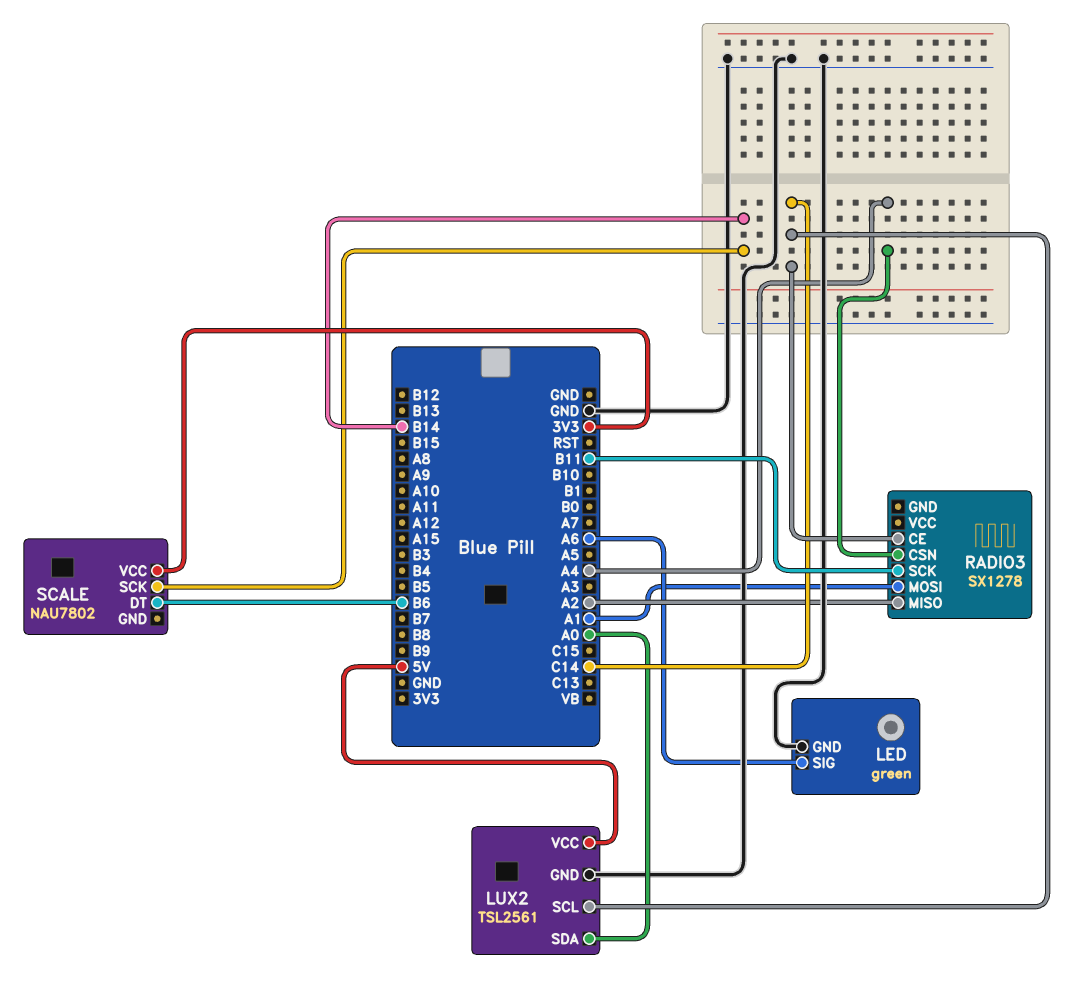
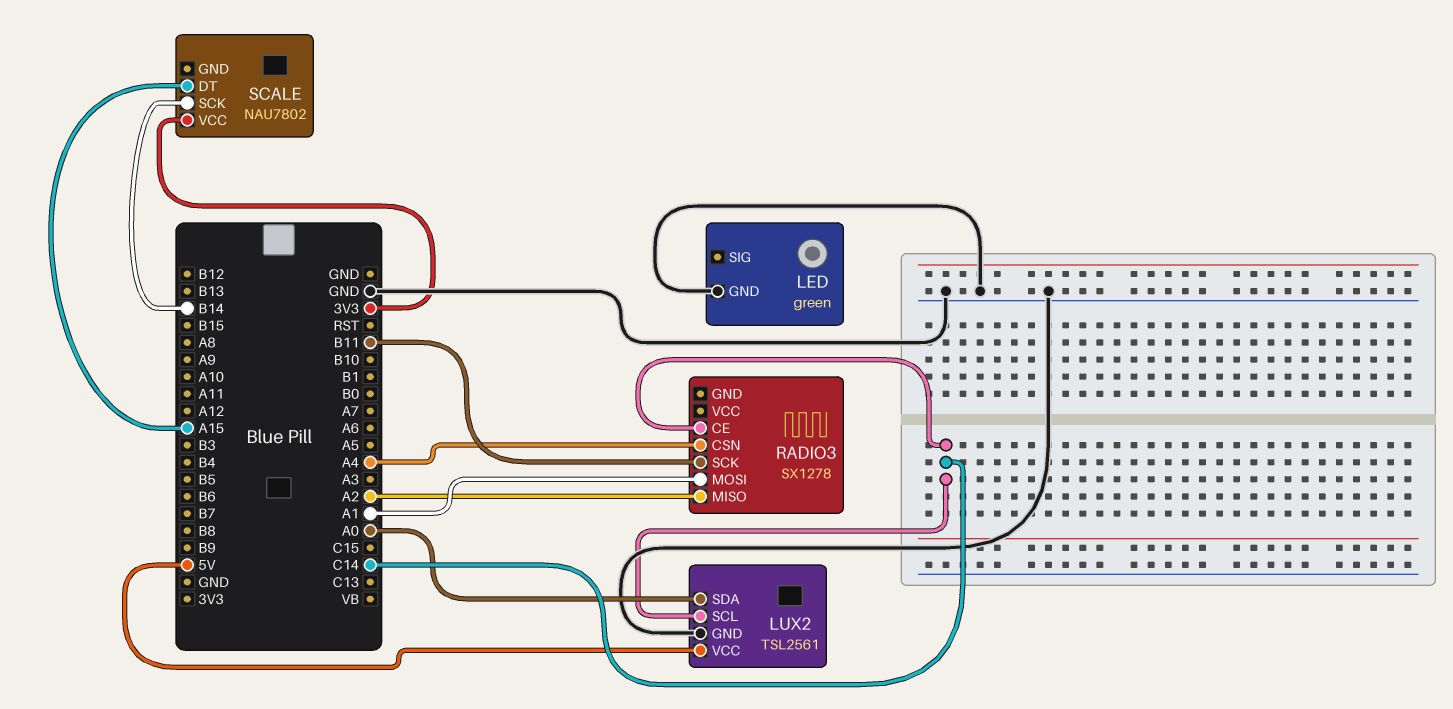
LED pin SIG: A6 -> none
SCALE pin DT: B6 -> A15

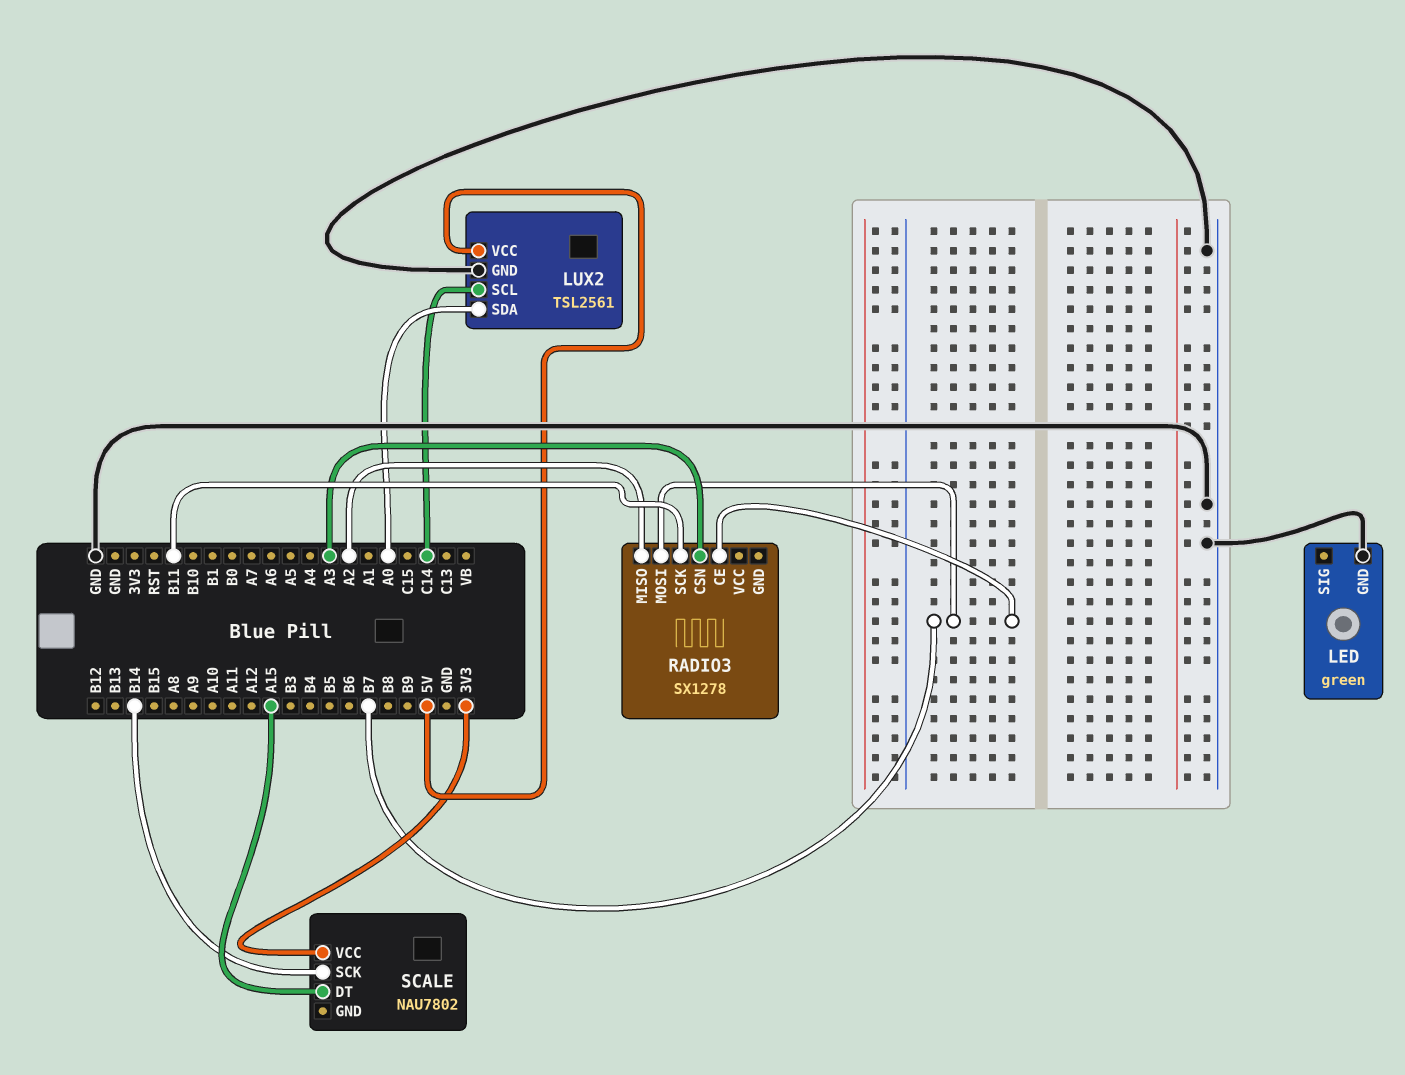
RADIO3 pin CE: C14 -> B7
RADIO3 pin CSN: A4 -> A3
RADIO3 pin MOSI: A1 -> B7

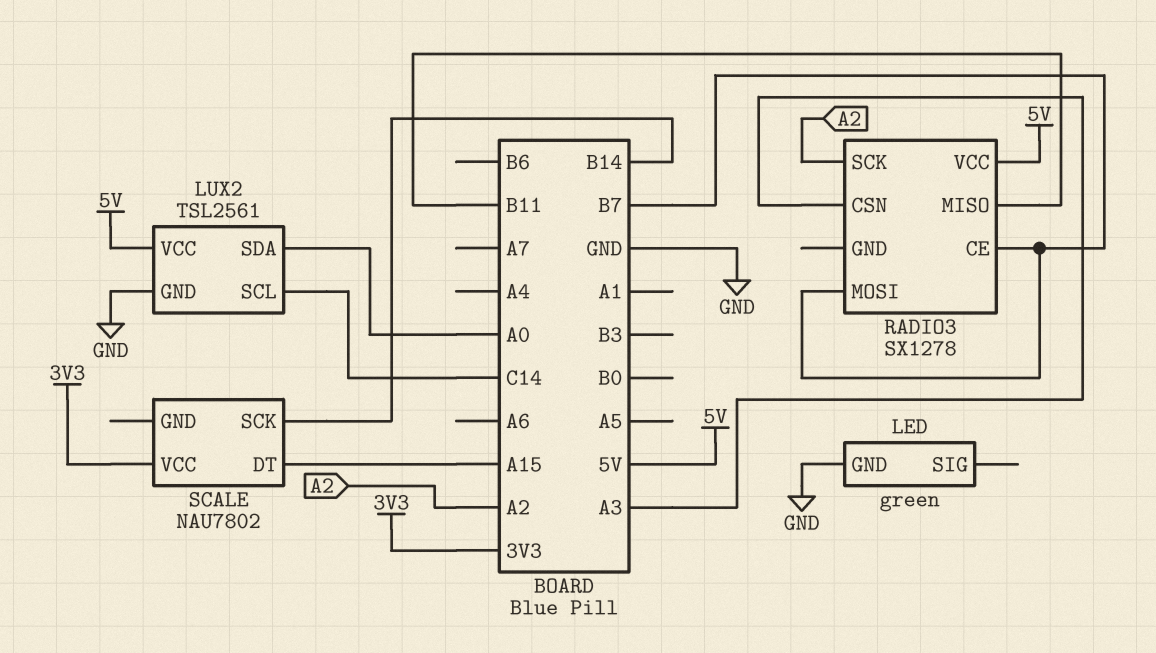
RADIO3 pin MISO: A2 -> B11
RADIO3 pin SCK: B11 -> A2
RADIO3 pin VCC: none -> 5V

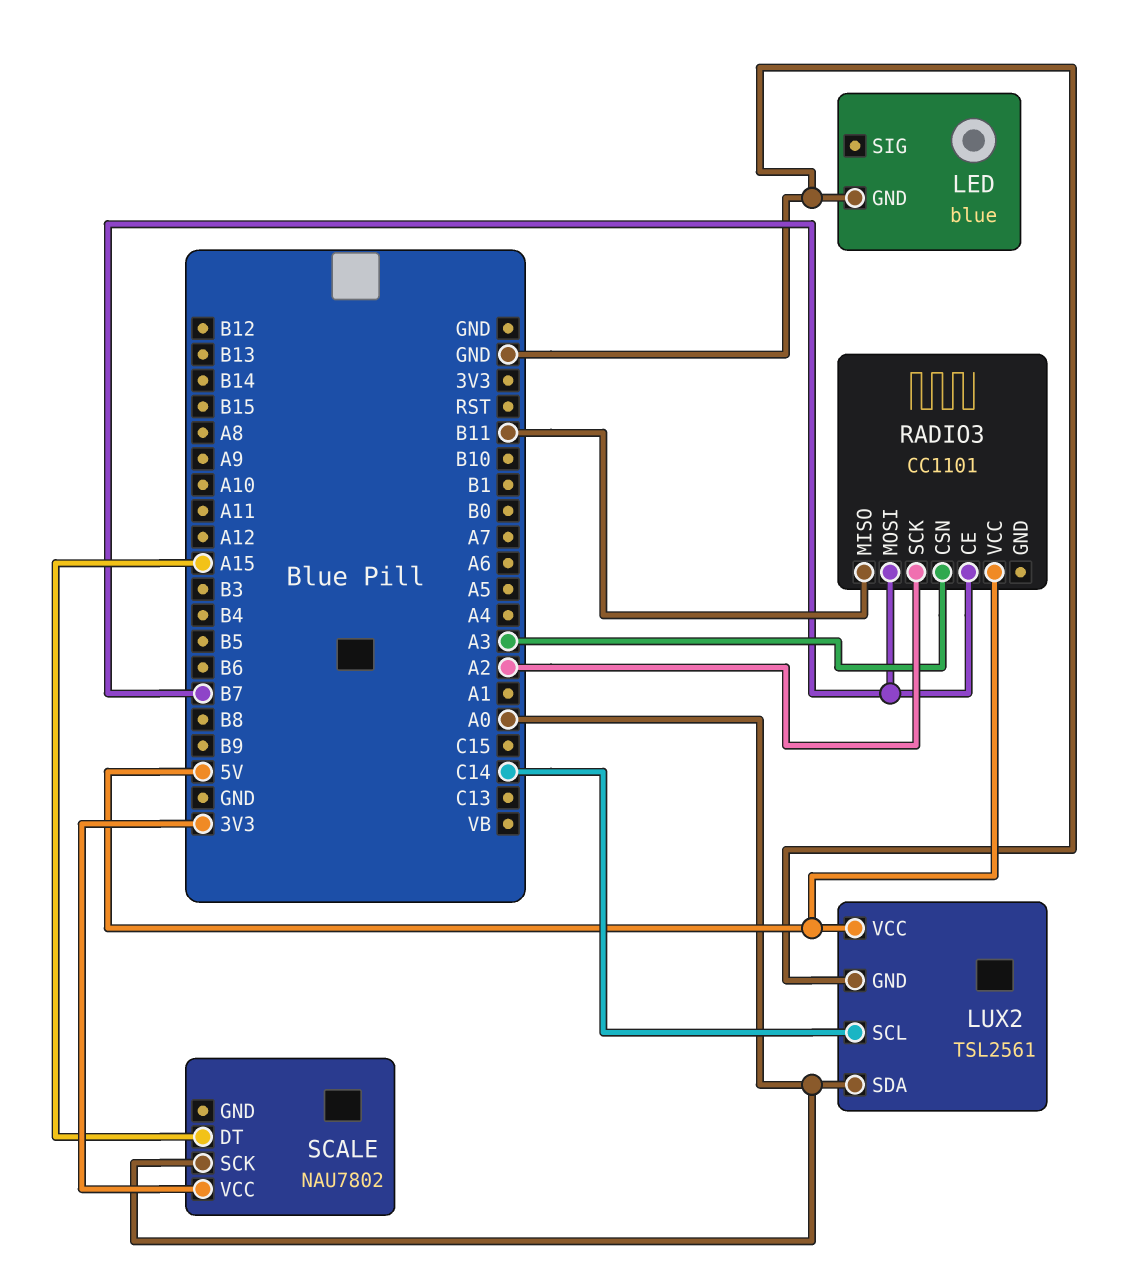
LED: green -> blue
RADIO3: SX1278 -> CC1101
SCALE pin SCK: B14 -> A0

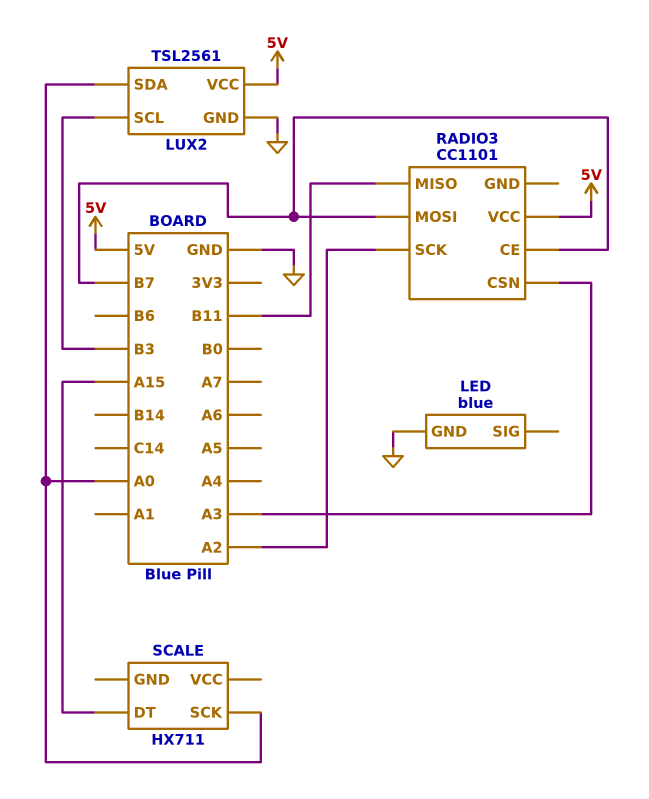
LUX2 pin SCL: C14 -> B3
SCALE: NAU7802 -> HX711
SCALE pin VCC: 3V3 -> none

